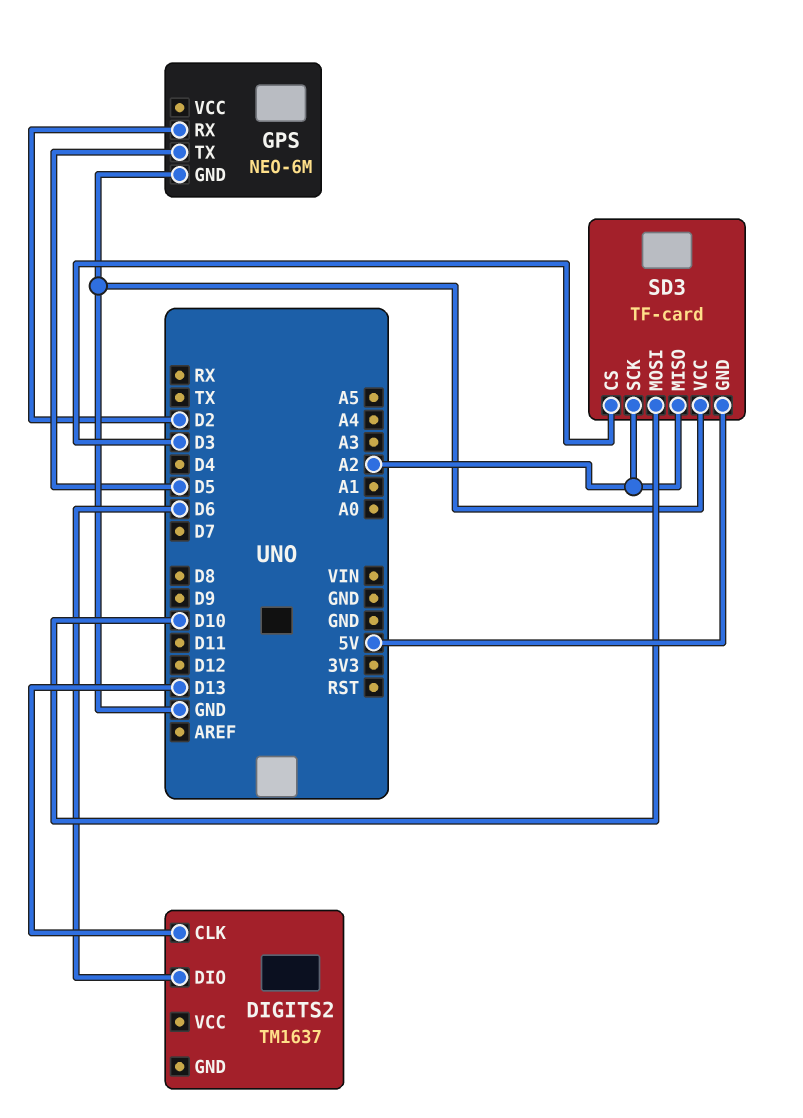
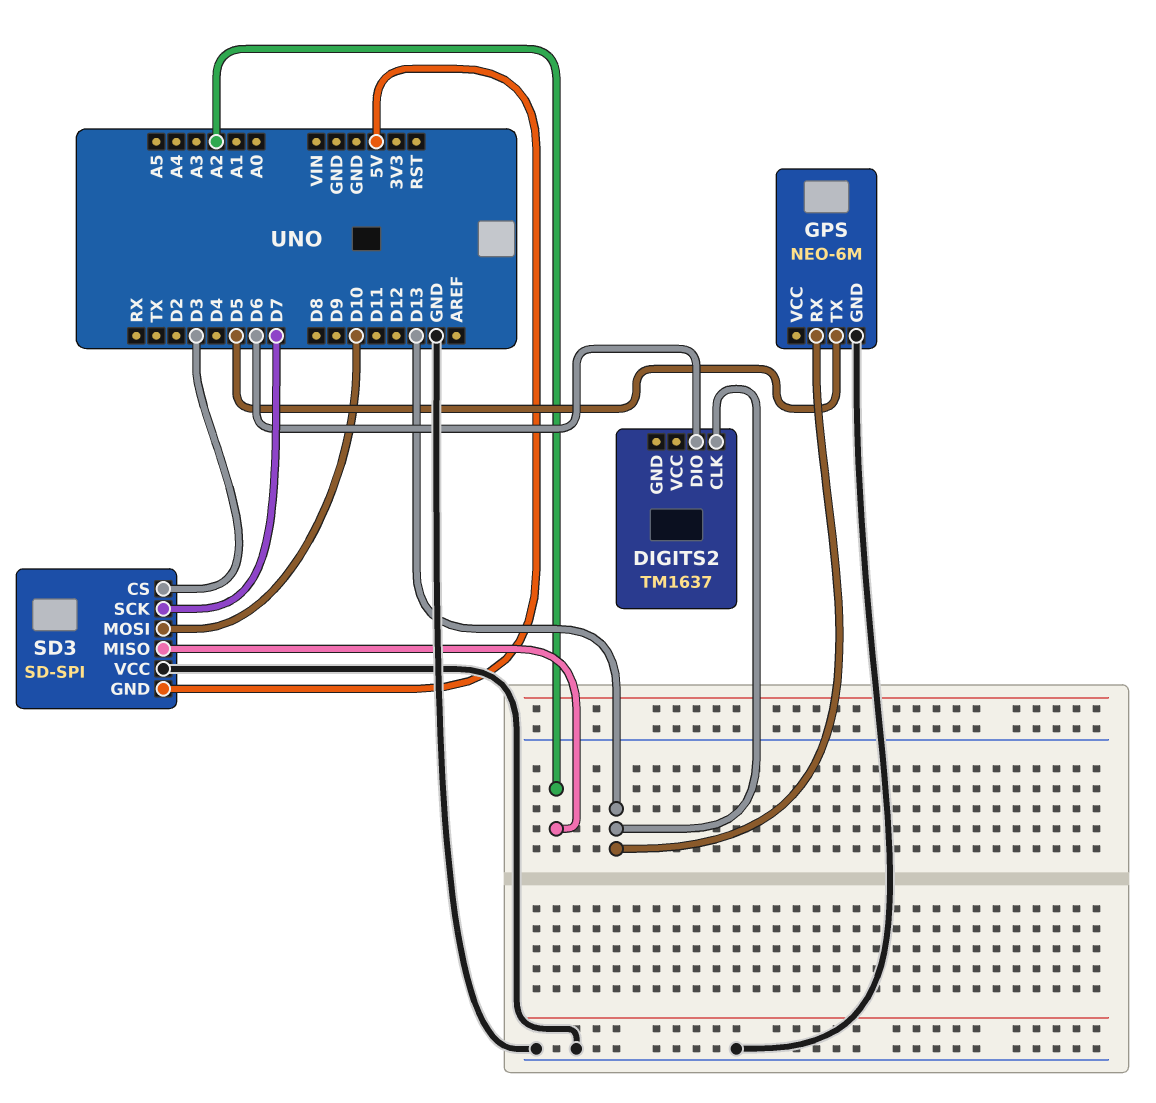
GPS pin RX: D2 -> D13
SD3: TF-card -> SD-SPI
SD3 pin SCK: A2 -> D7

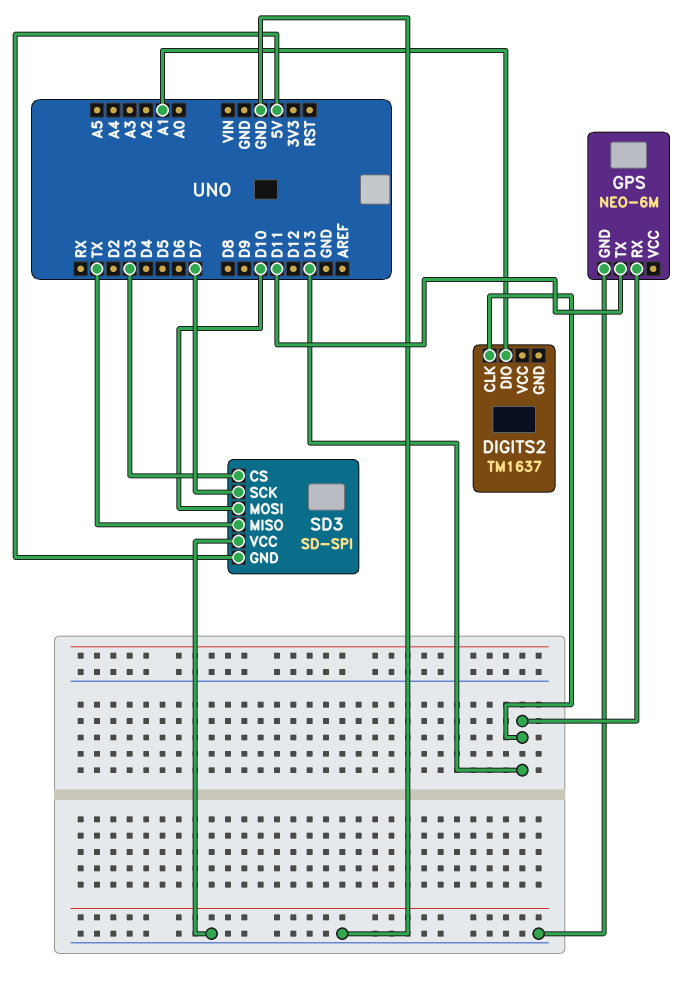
DIGITS2 pin DIO: D6 -> A1
GPS pin TX: D5 -> D11
SD3 pin MISO: A2 -> TX

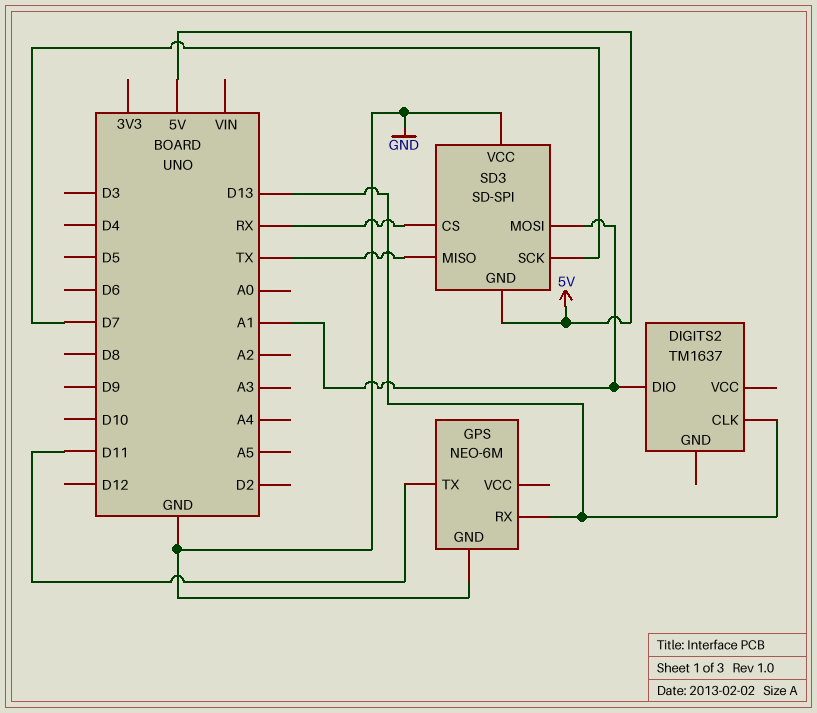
SD3 pin CS: D3 -> RX
SD3 pin MOSI: D10 -> A1

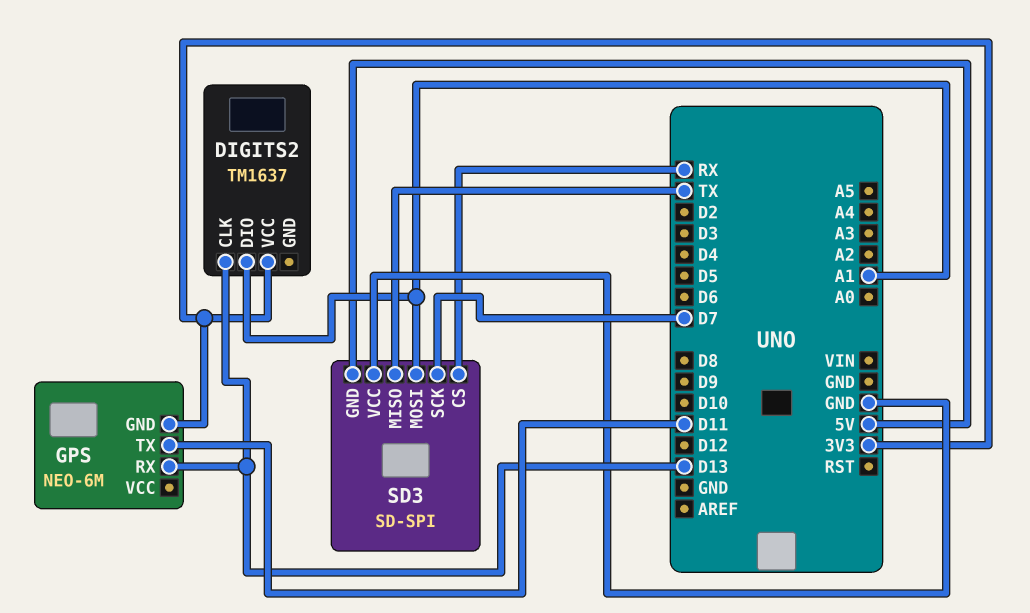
DIGITS2 pin VCC: none -> 3V3
GPS pin GND: GND -> 3V3

